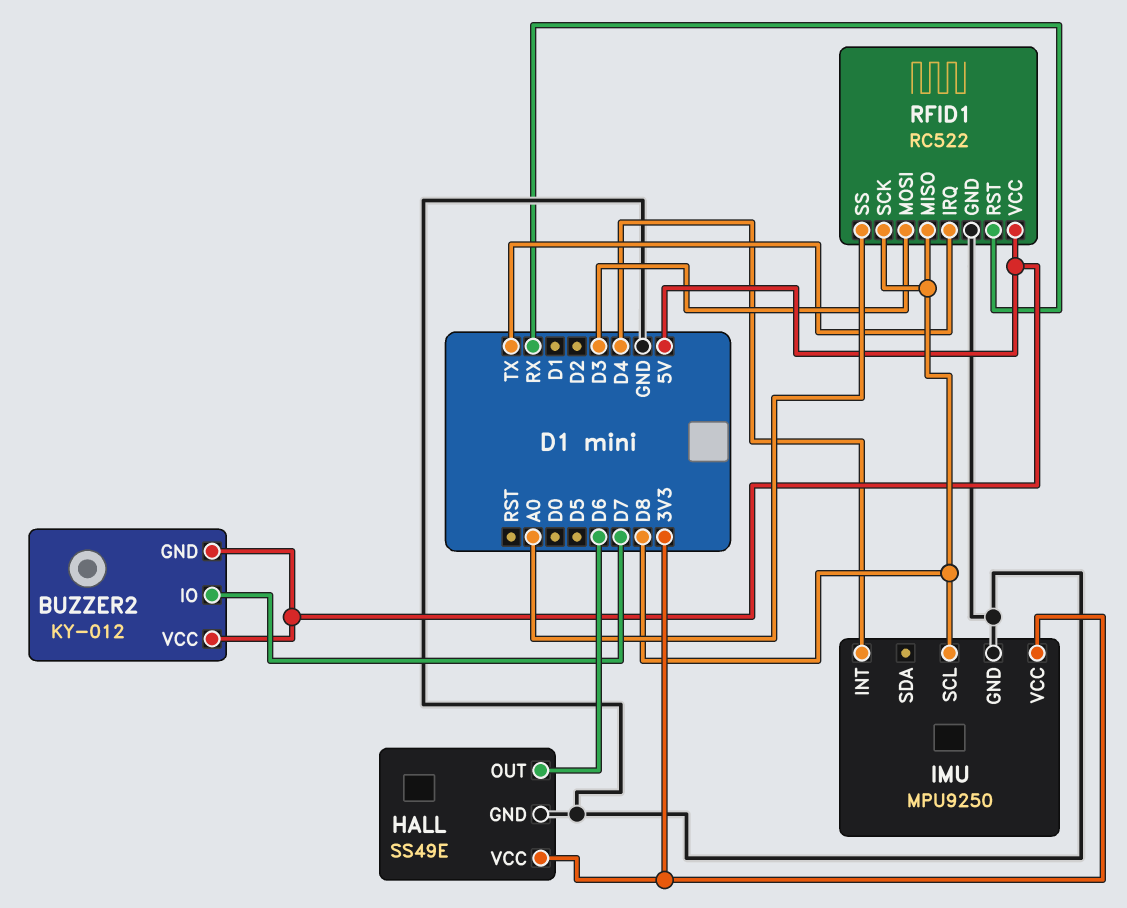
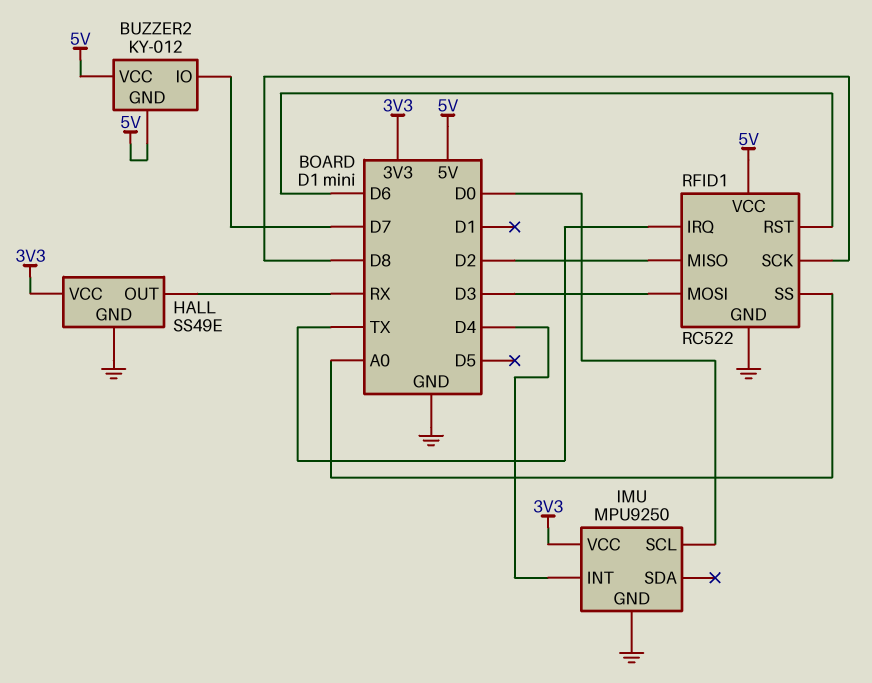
HALL pin OUT: D6 -> RX
IMU pin SCL: D8 -> D0
RFID1 pin MISO: D8 -> D2
RFID1 pin RST: RX -> D6

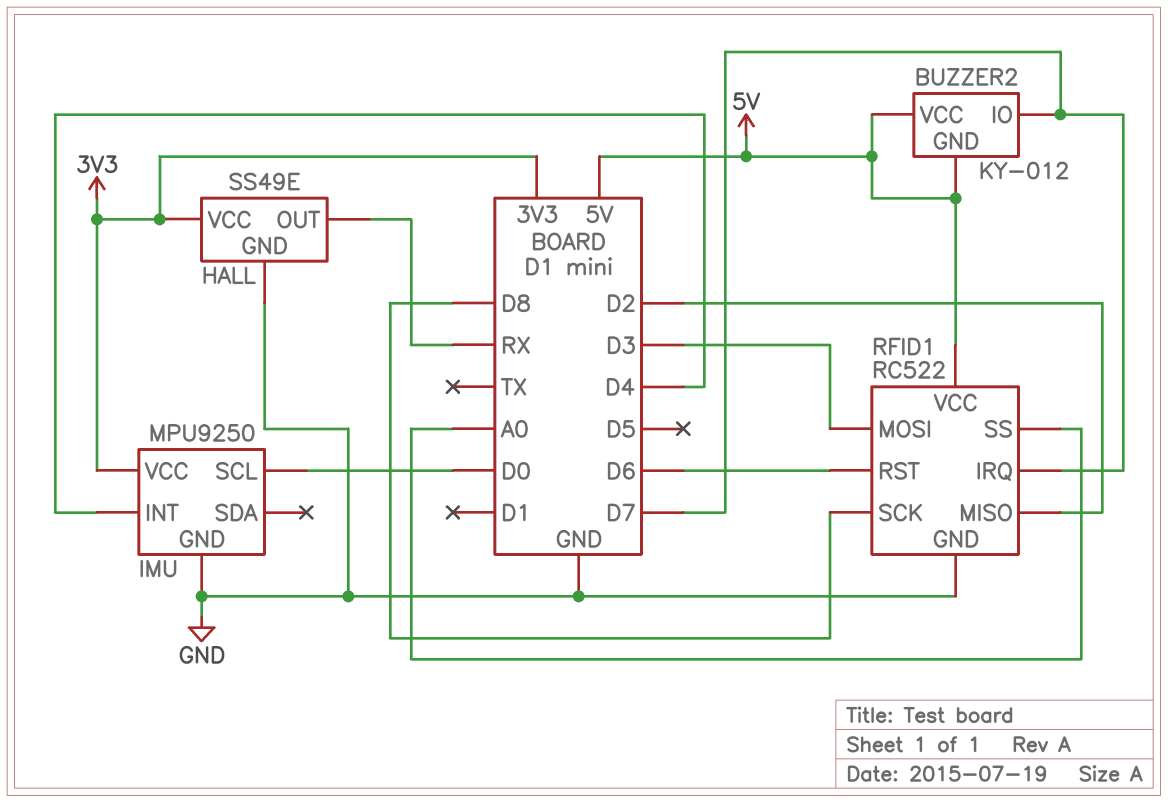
RFID1 pin IRQ: TX -> D7

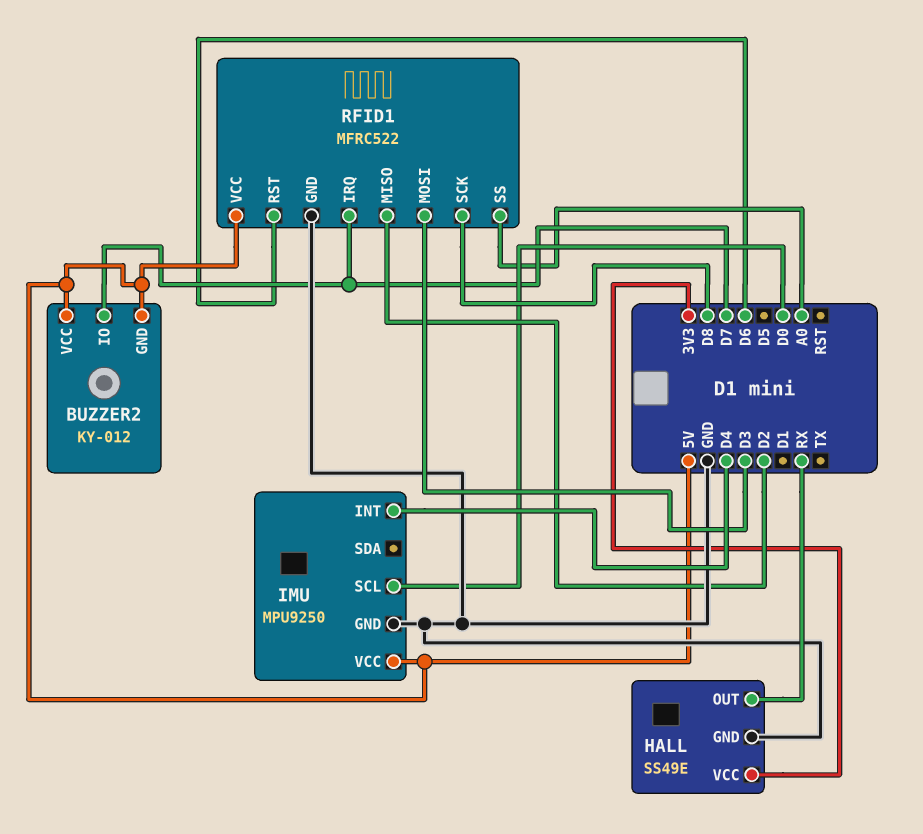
IMU pin VCC: 3V3 -> 5V
RFID1: RC522 -> MFRC522

